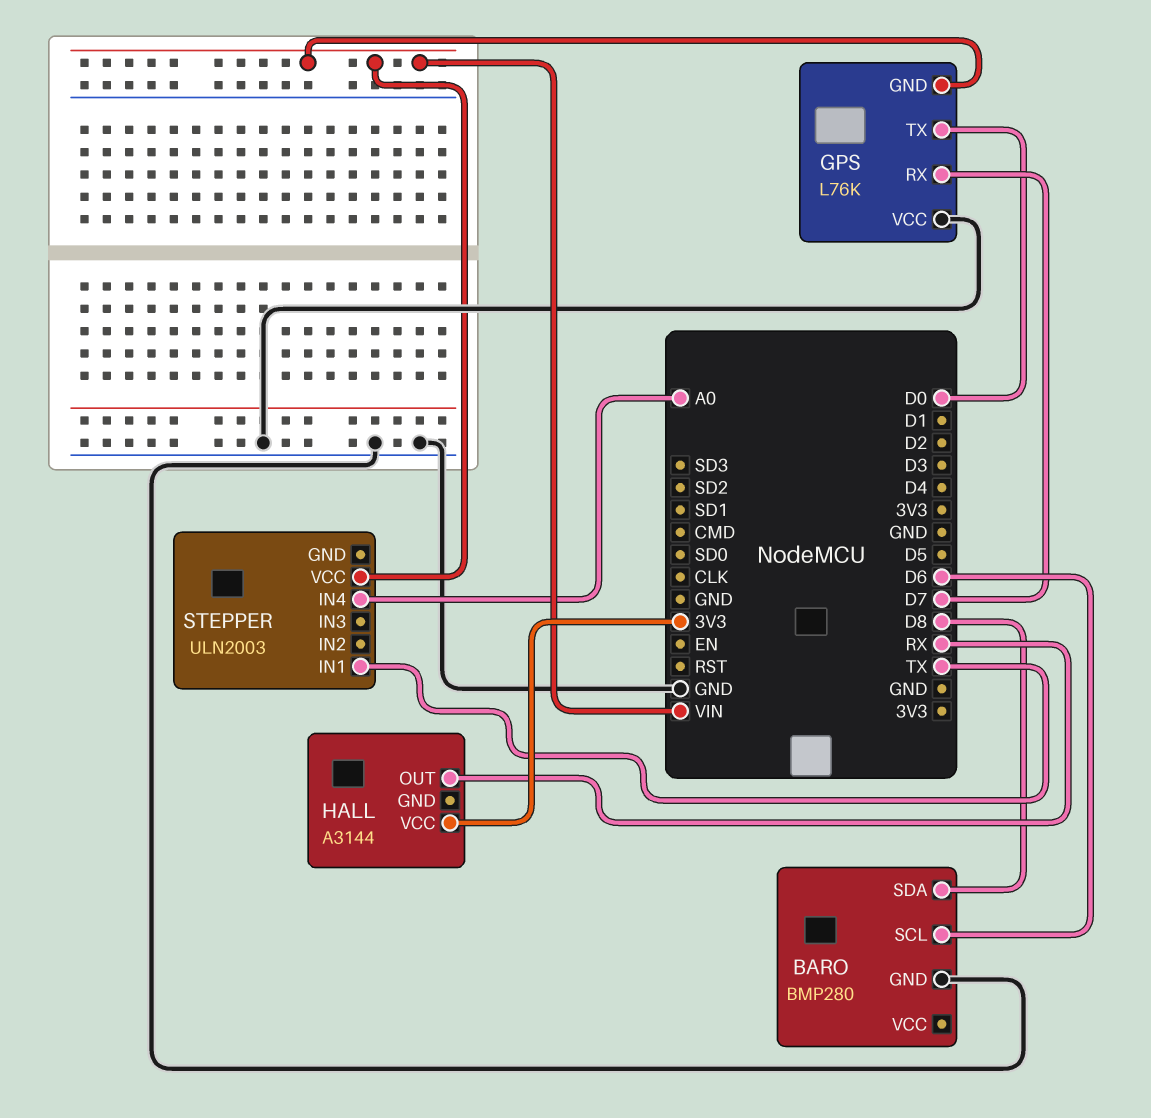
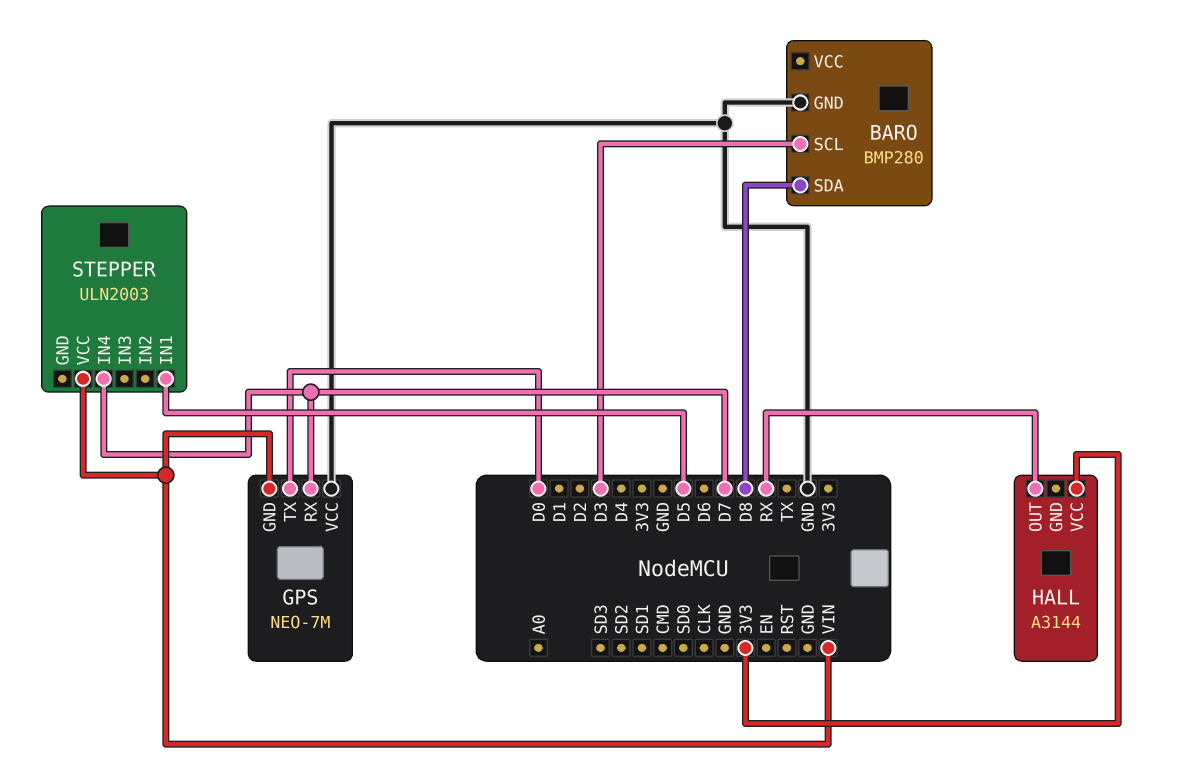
BARO pin SCL: D6 -> D3
GPS: L76K -> NEO-7M
STEPPER pin IN1: TX -> D5
STEPPER pin IN4: A0 -> D7

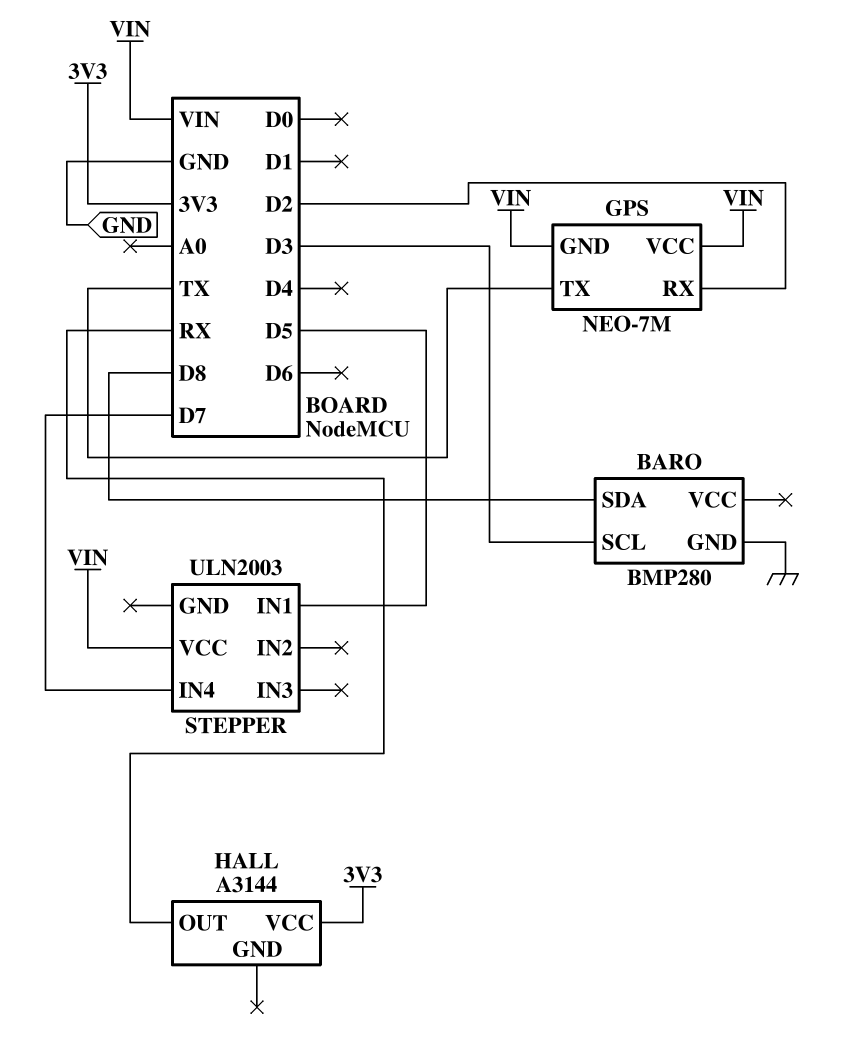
GPS pin RX: D7 -> D2
GPS pin TX: D0 -> TX
GPS pin VCC: GND -> VIN

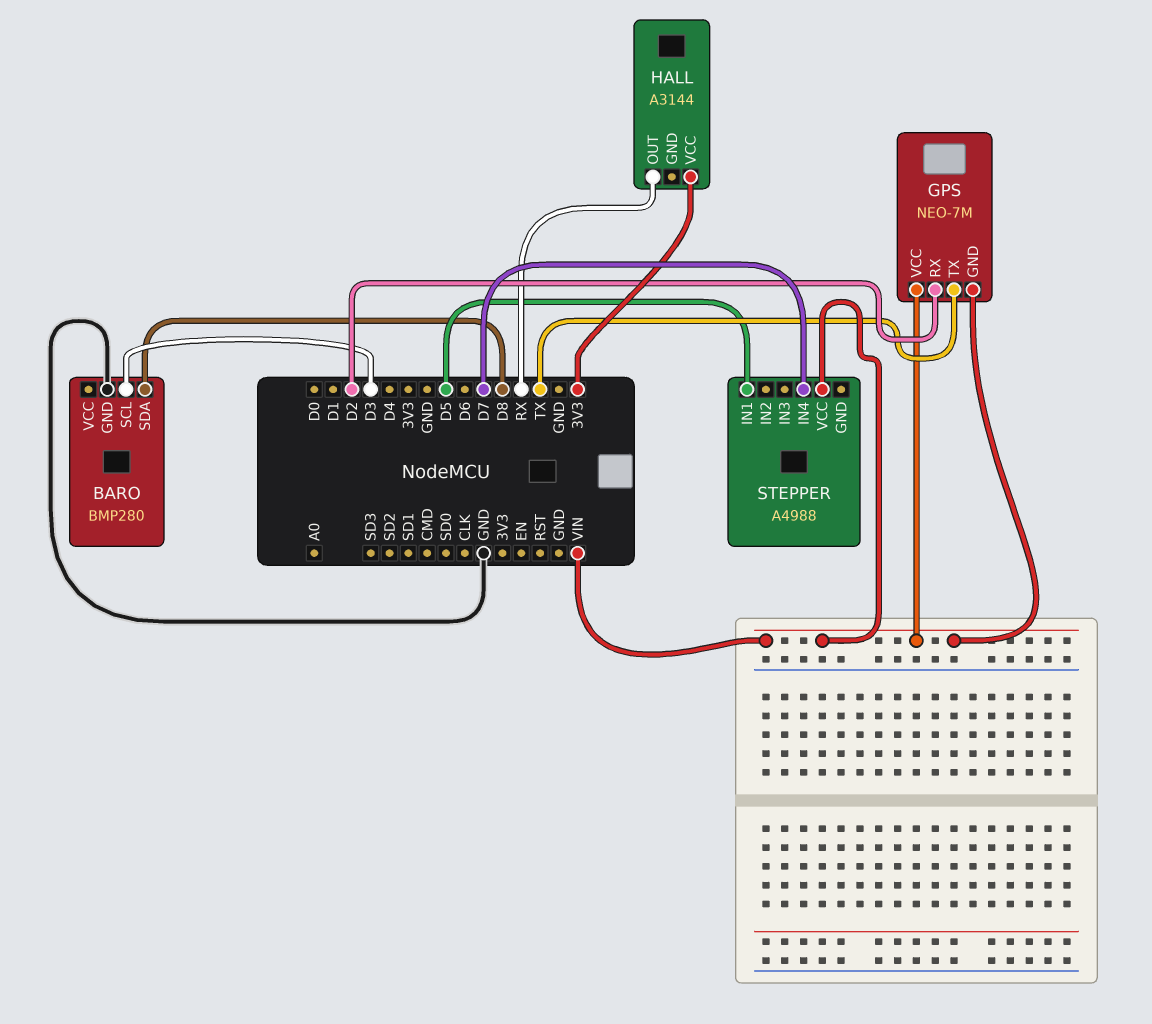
STEPPER: ULN2003 -> A4988

